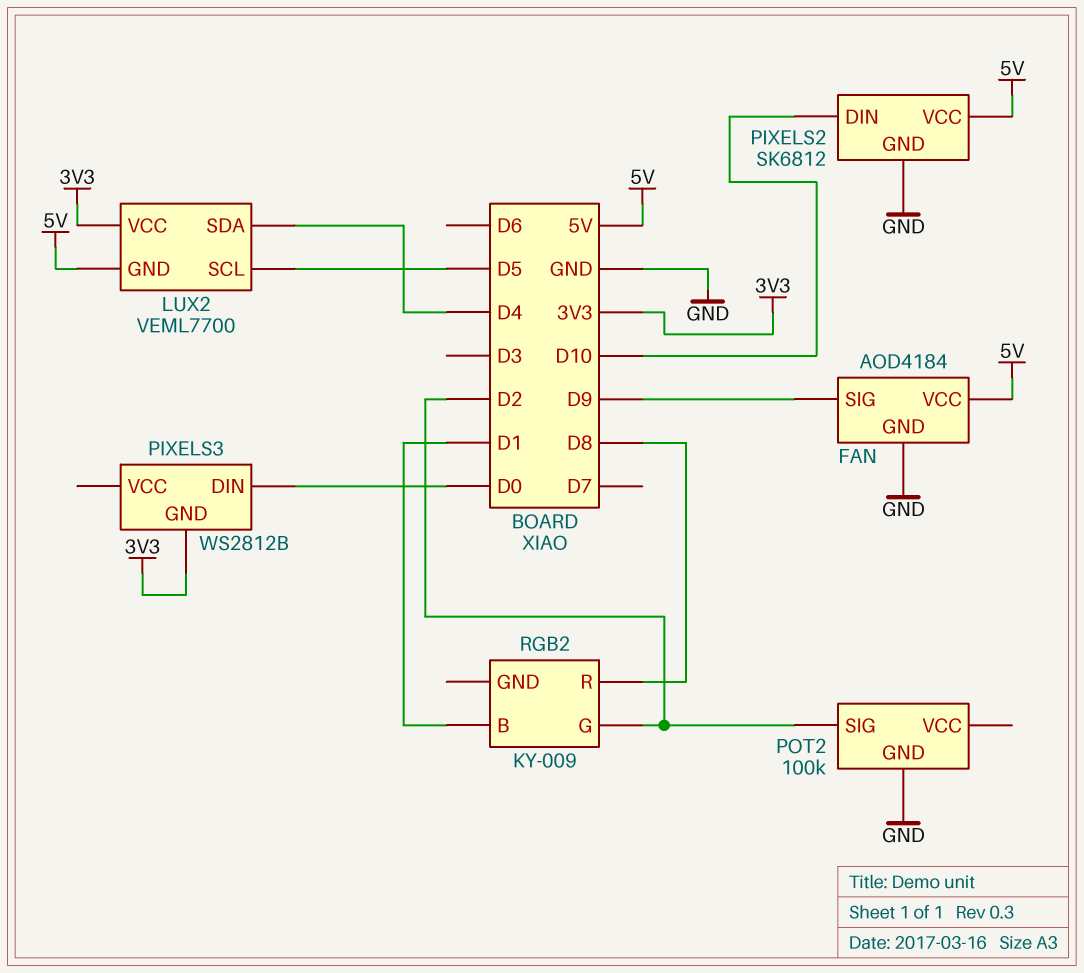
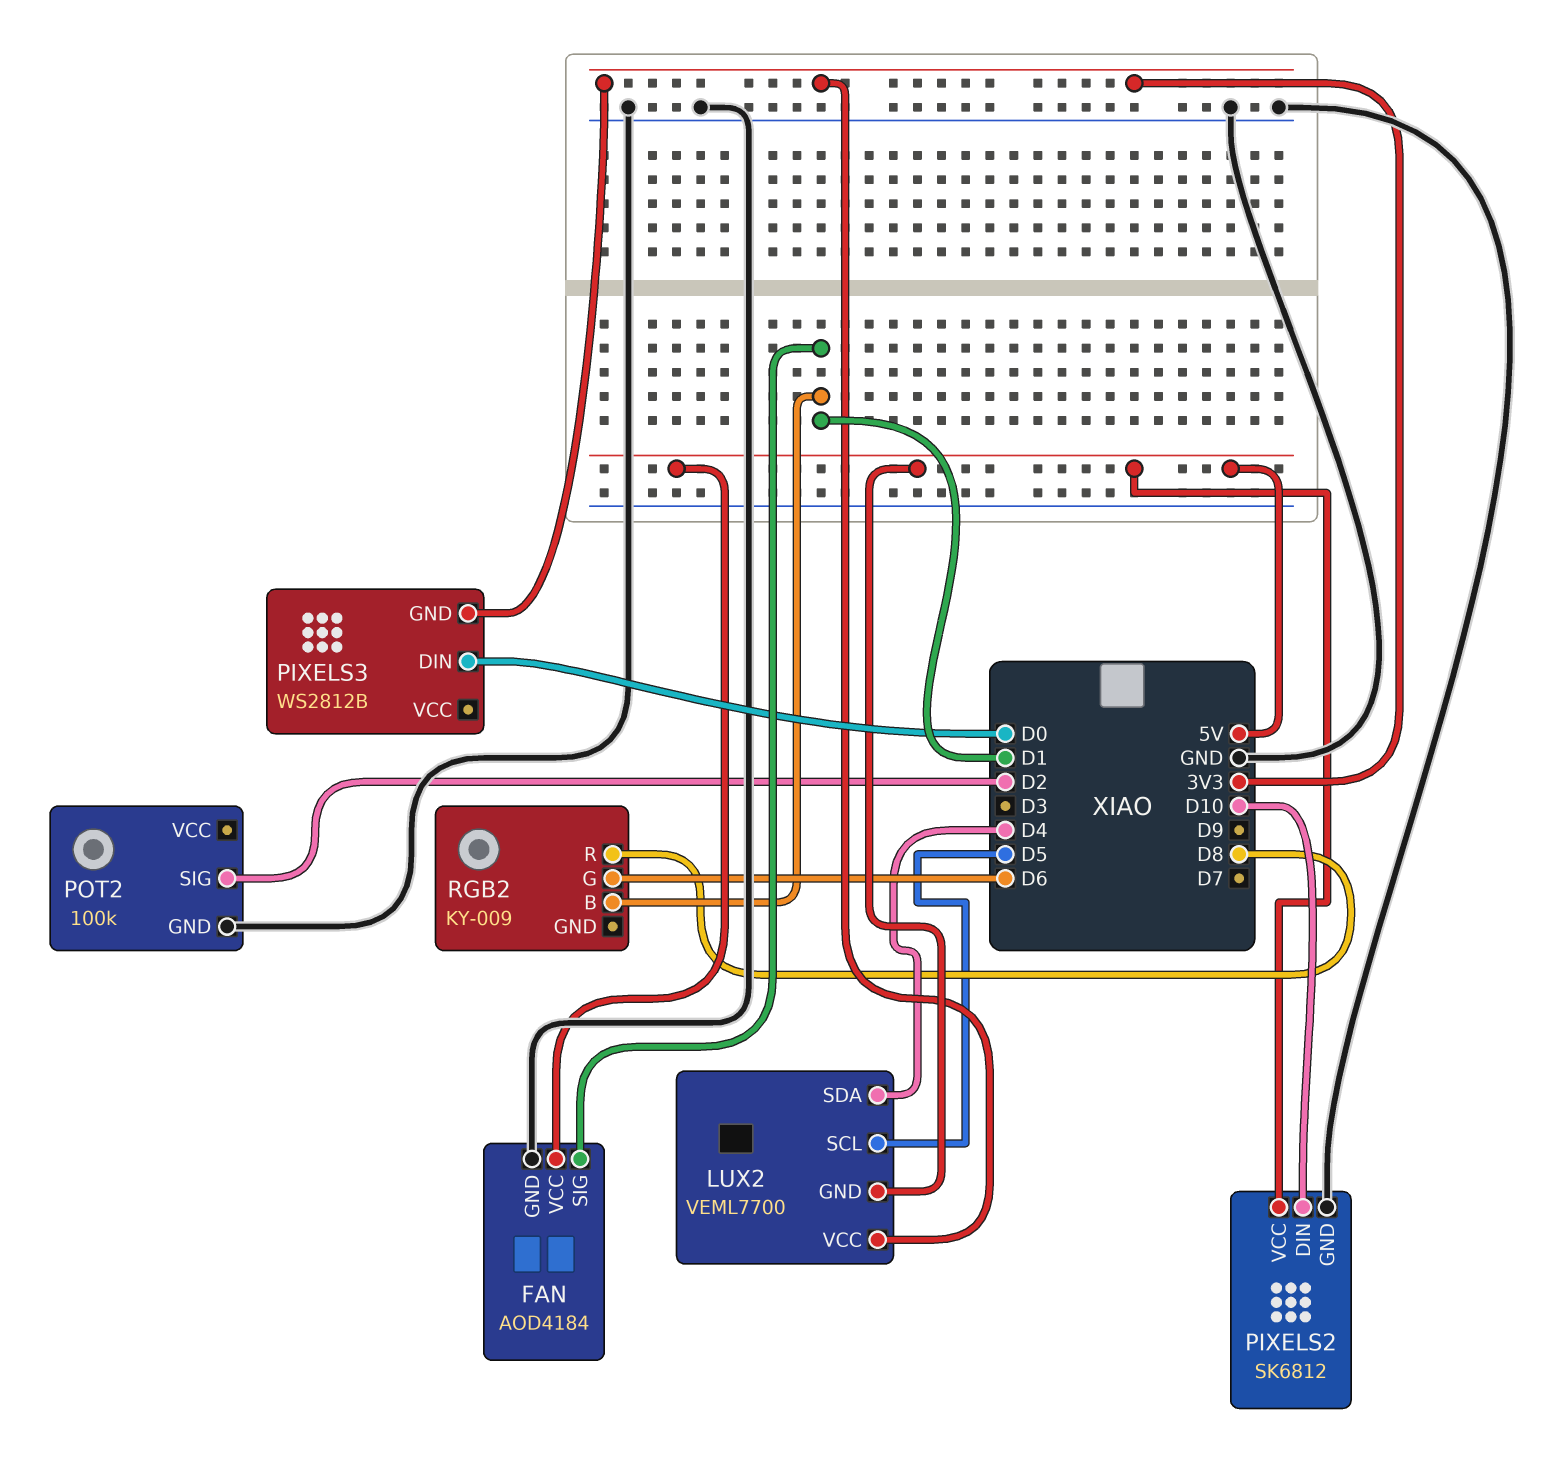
FAN pin SIG: D9 -> D1
RGB2 pin G: D2 -> D6

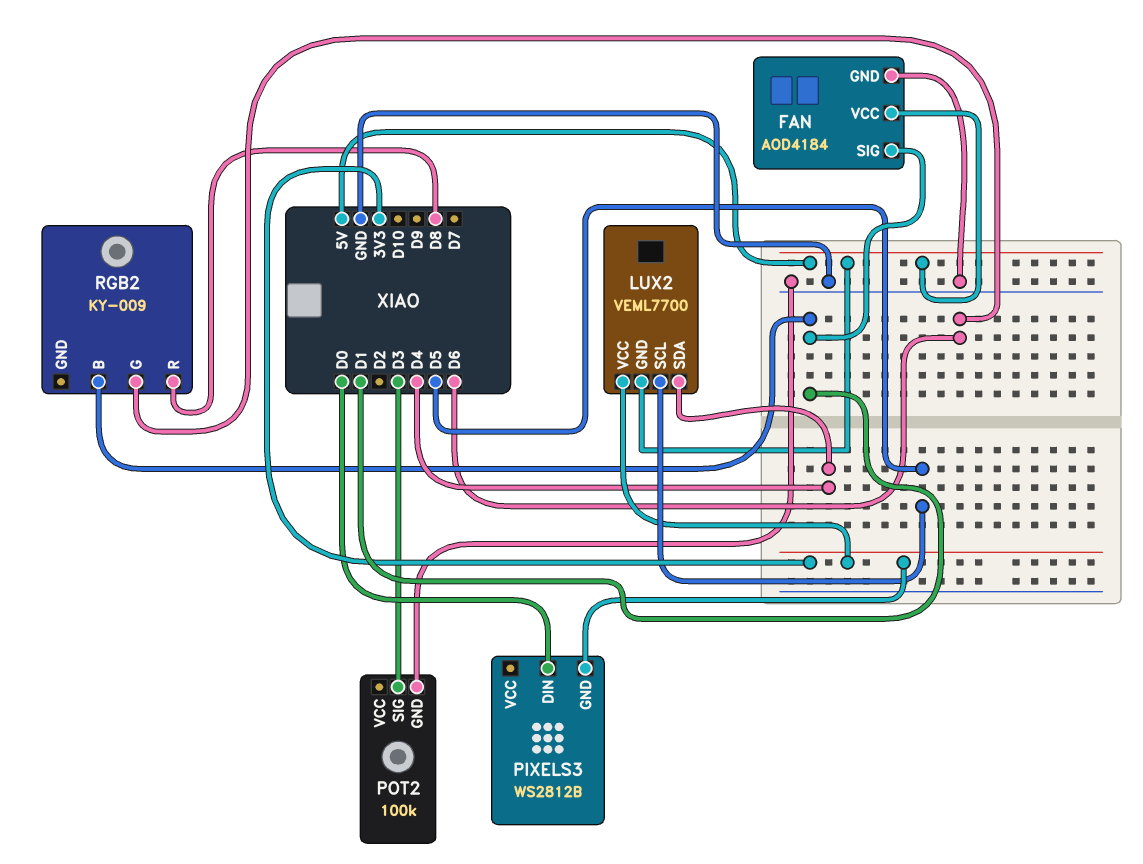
PIXELS2: SK6812 -> none
PIXELS2 pin DIN: D10 -> none
PIXELS2 pin GND: GND -> none
PIXELS2 pin VCC: 5V -> none
POT2 pin SIG: D2 -> D3

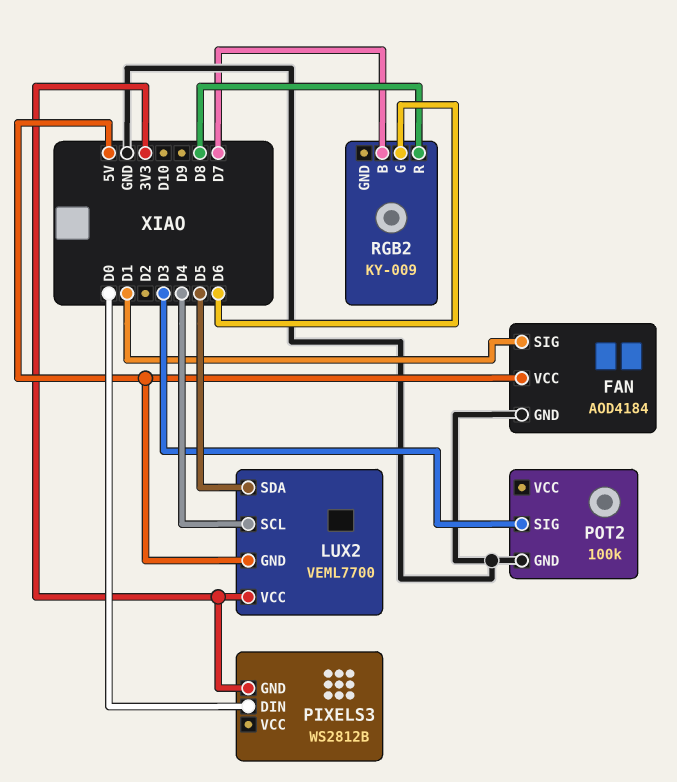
LUX2 pin SCL: D5 -> D4
LUX2 pin SDA: D4 -> D5
RGB2 pin B: D1 -> D7

